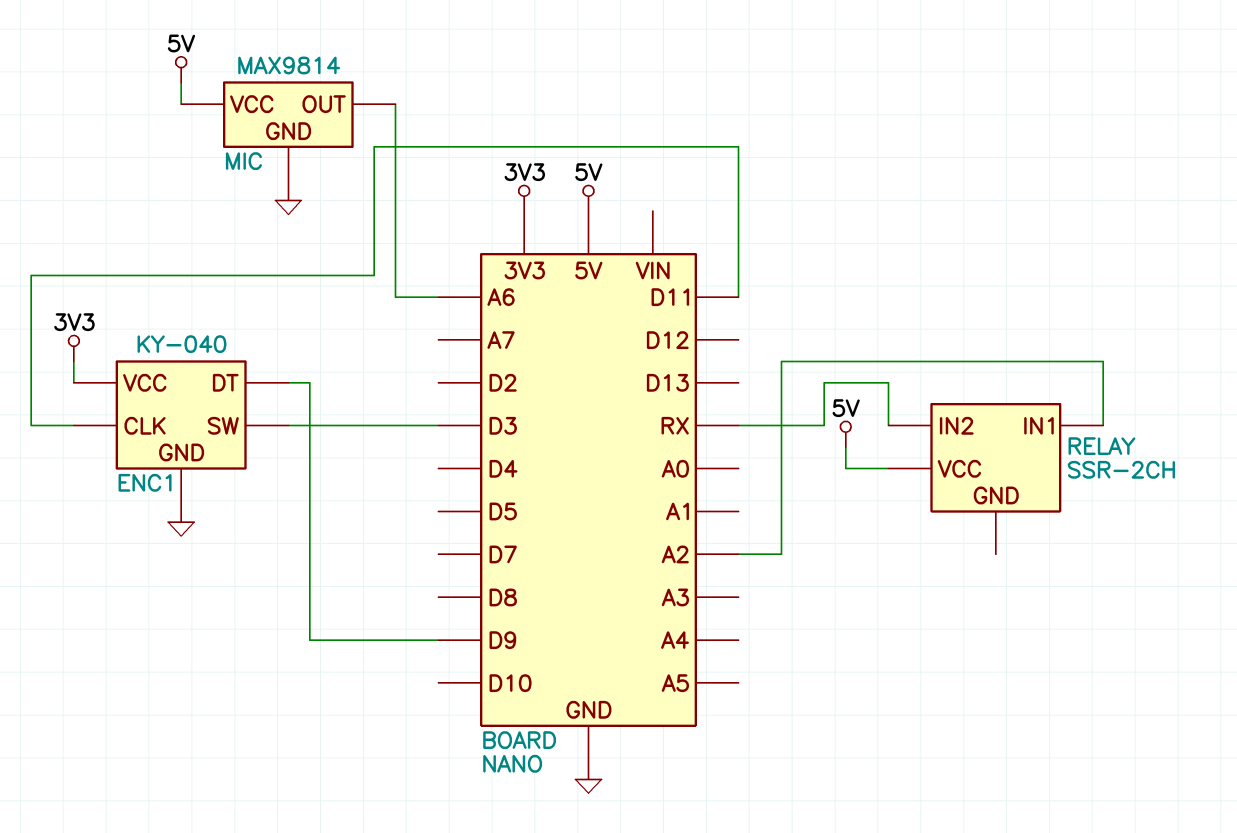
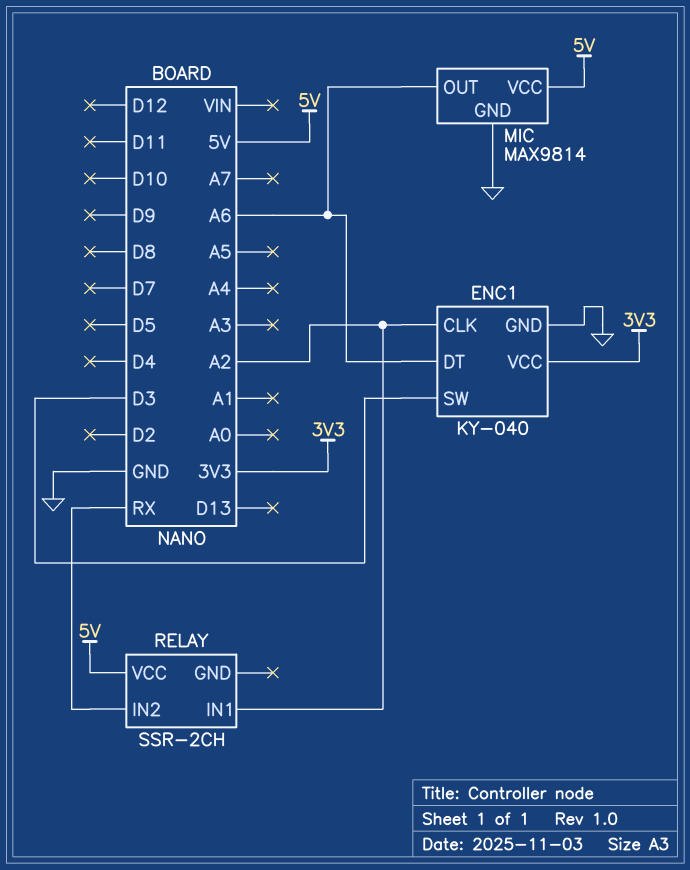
ENC1 pin CLK: D11 -> A2
ENC1 pin DT: D9 -> A6

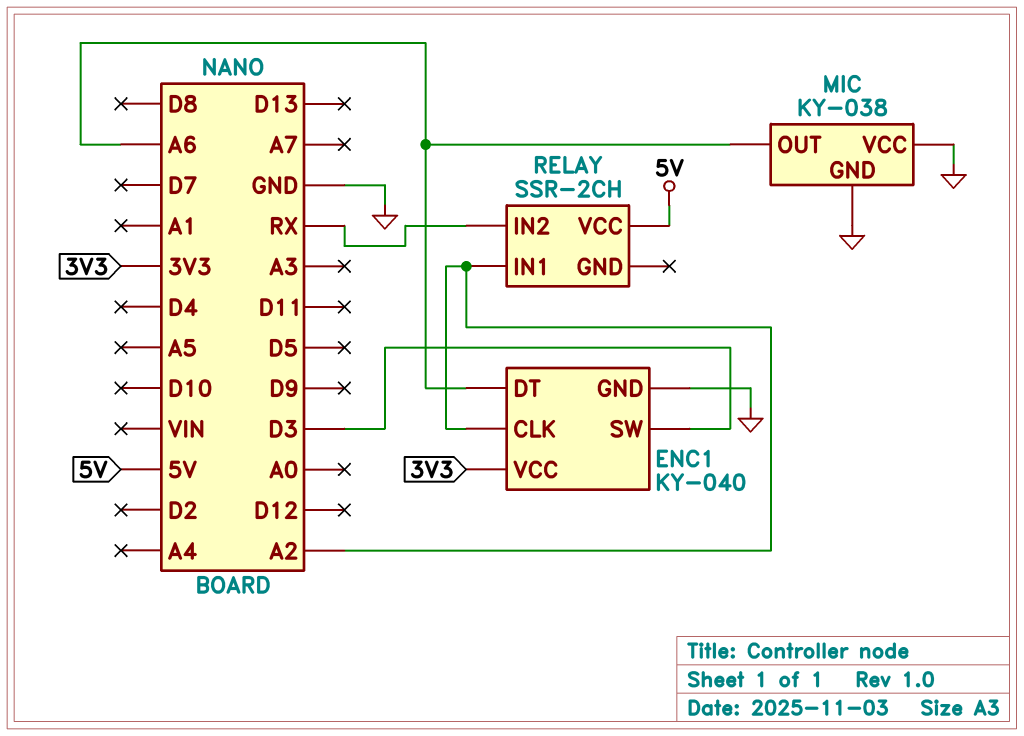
MIC: MAX9814 -> KY-038
MIC pin VCC: 5V -> GND

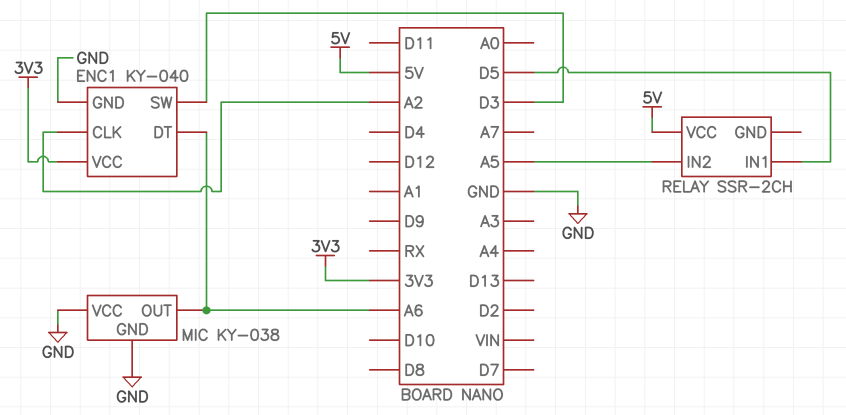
RELAY pin IN1: A2 -> D5
RELAY pin IN2: RX -> A5

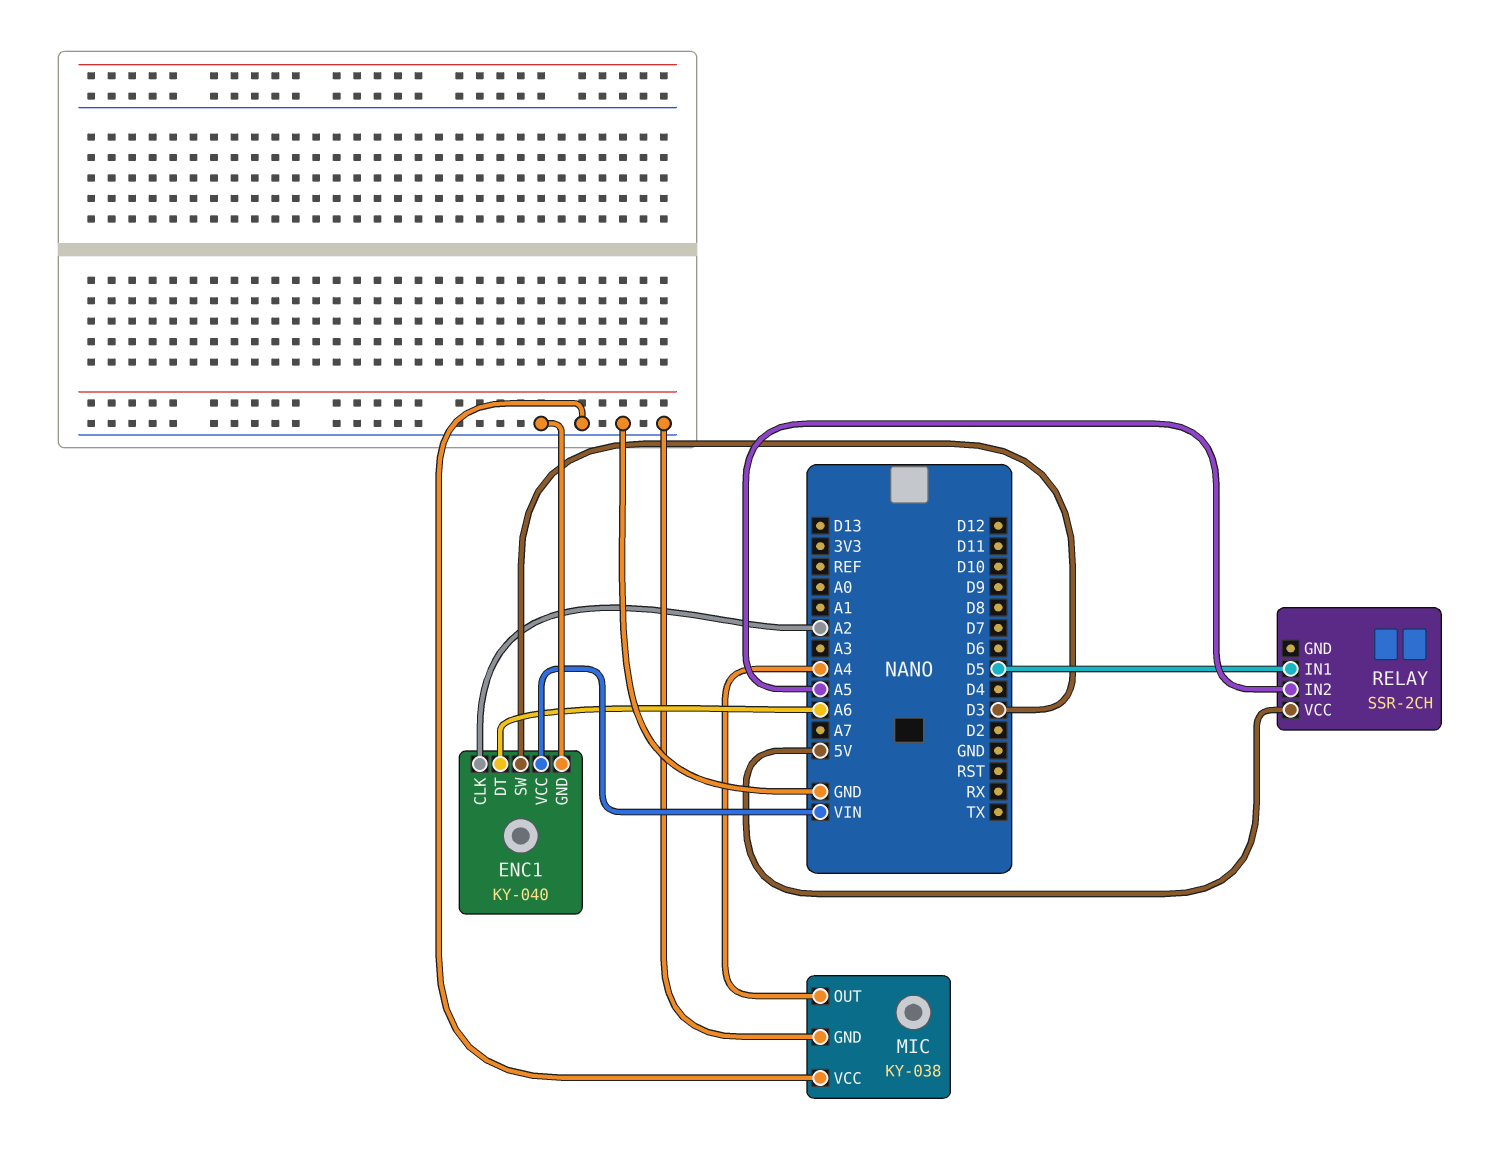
ENC1 pin VCC: 3V3 -> VIN
MIC pin OUT: A6 -> A4

